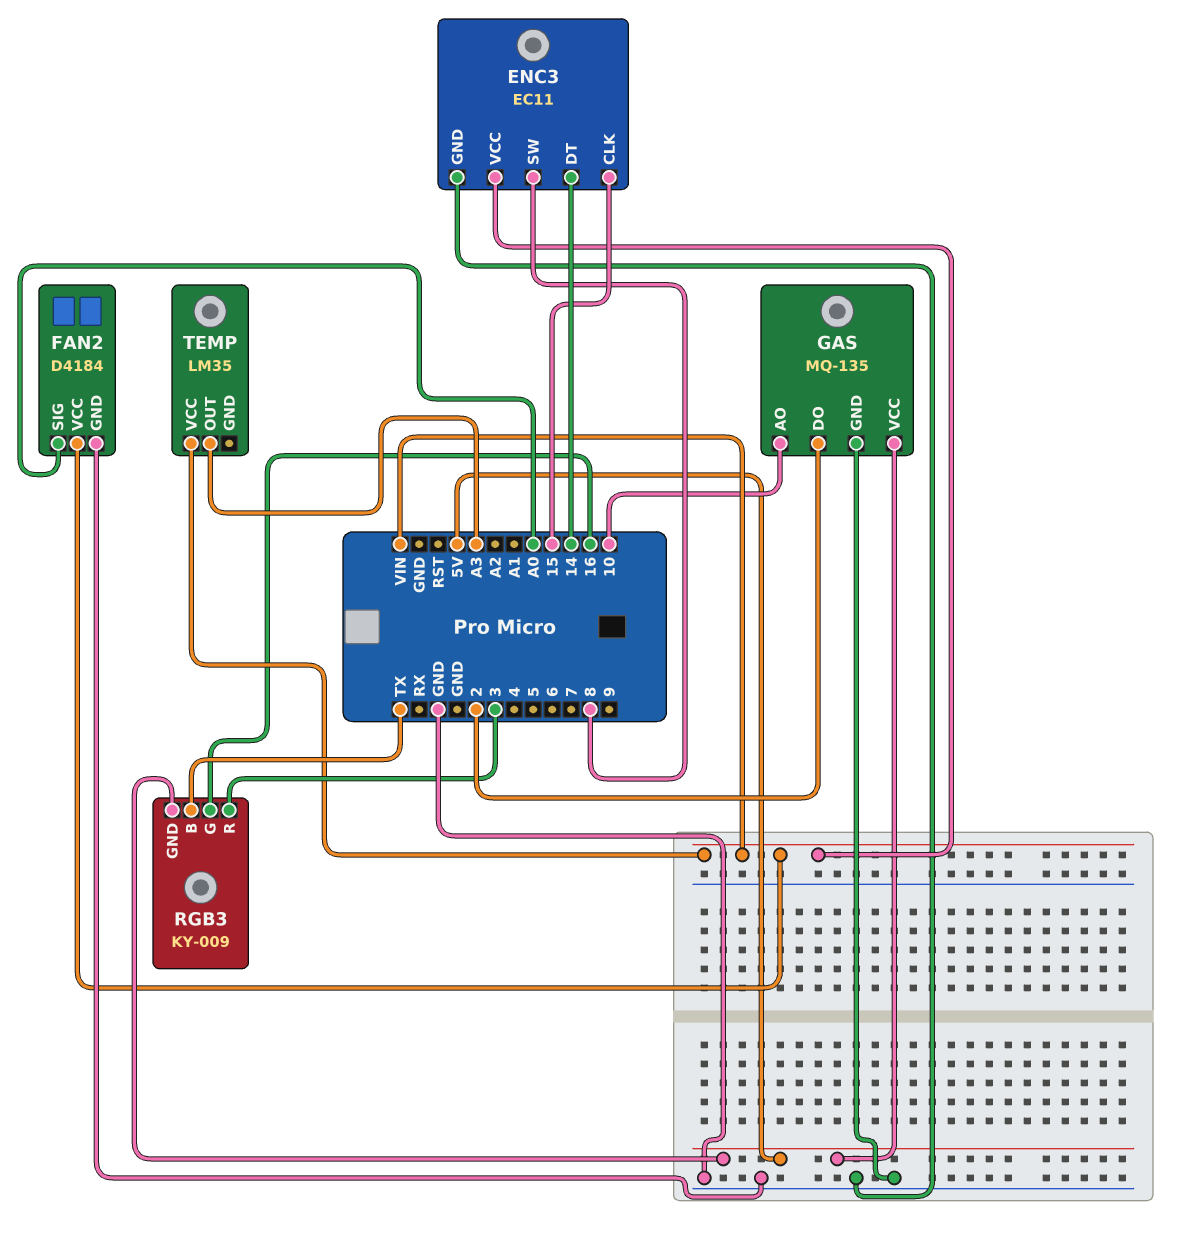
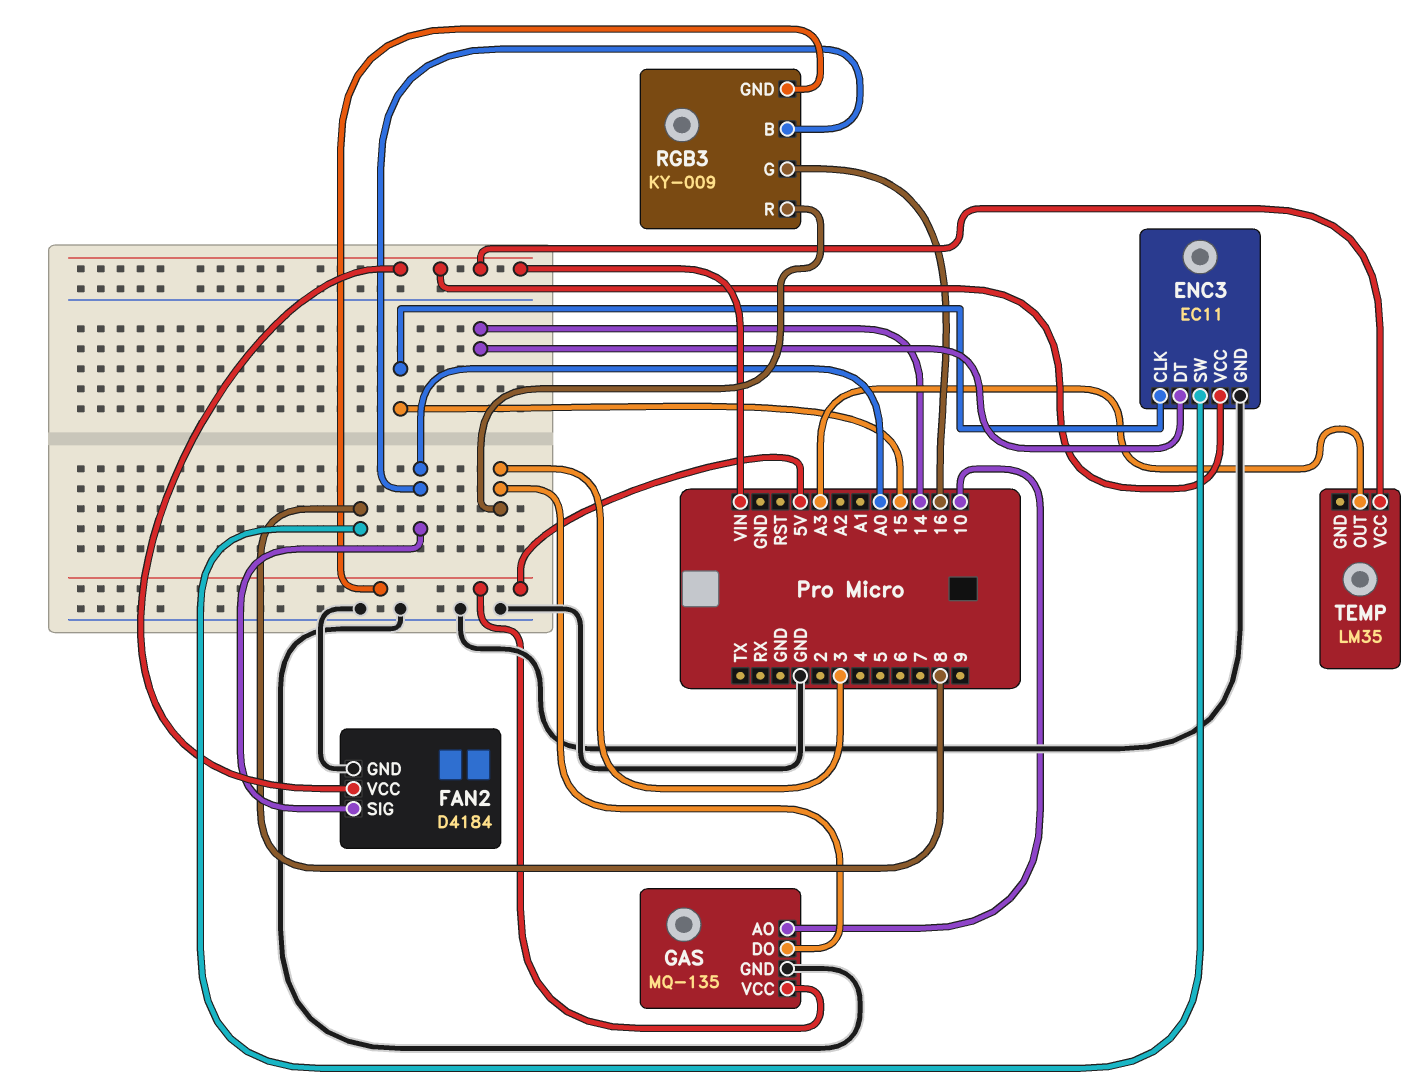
GAS pin DO: 2 -> 3
RGB3 pin B: TX -> A0

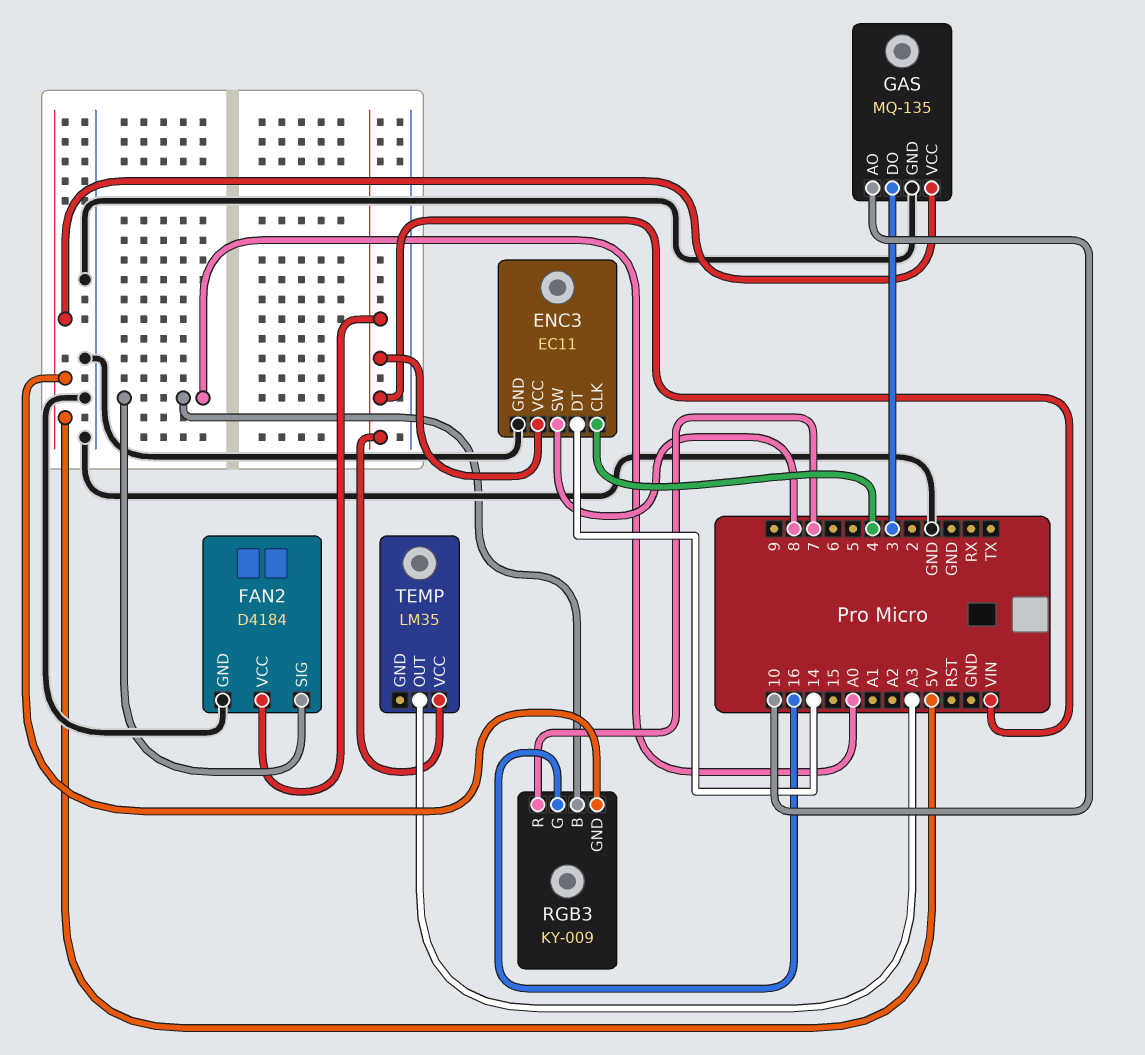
ENC3 pin CLK: 15 -> 4
RGB3 pin R: 3 -> 7

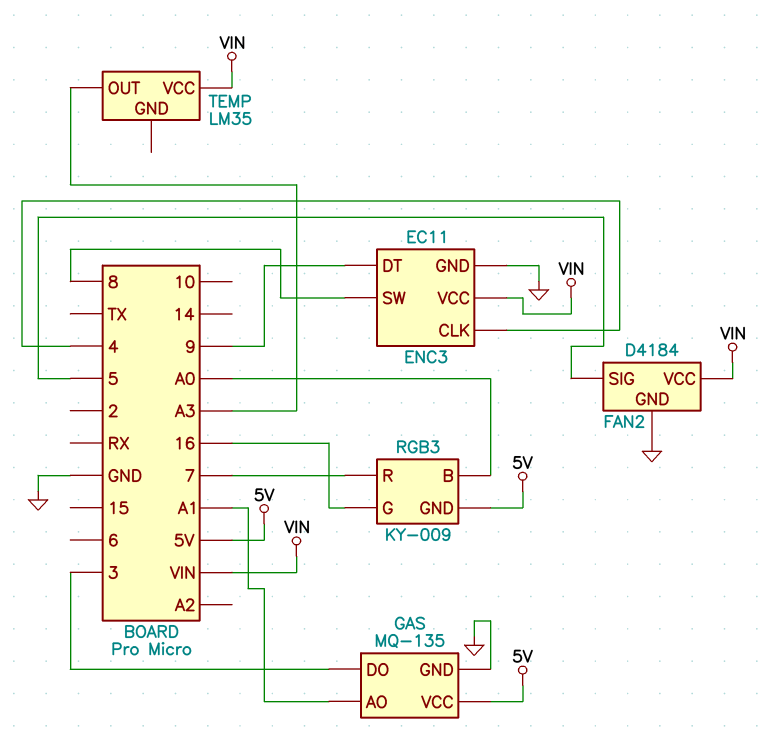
ENC3 pin DT: 14 -> 9
FAN2 pin SIG: A0 -> 5
GAS pin AO: 10 -> A1

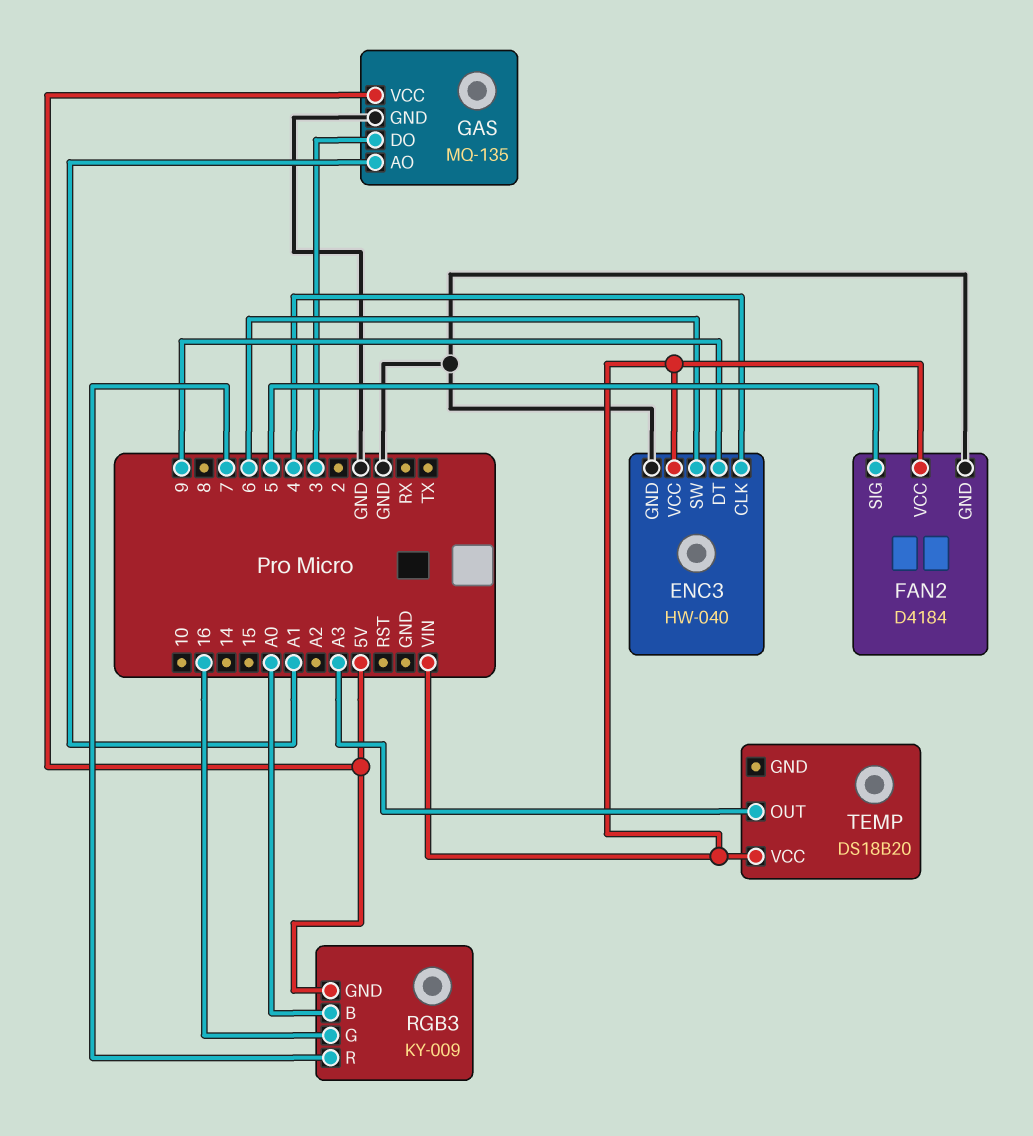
ENC3: EC11 -> HW-040
ENC3 pin SW: 8 -> 6
TEMP: LM35 -> DS18B20

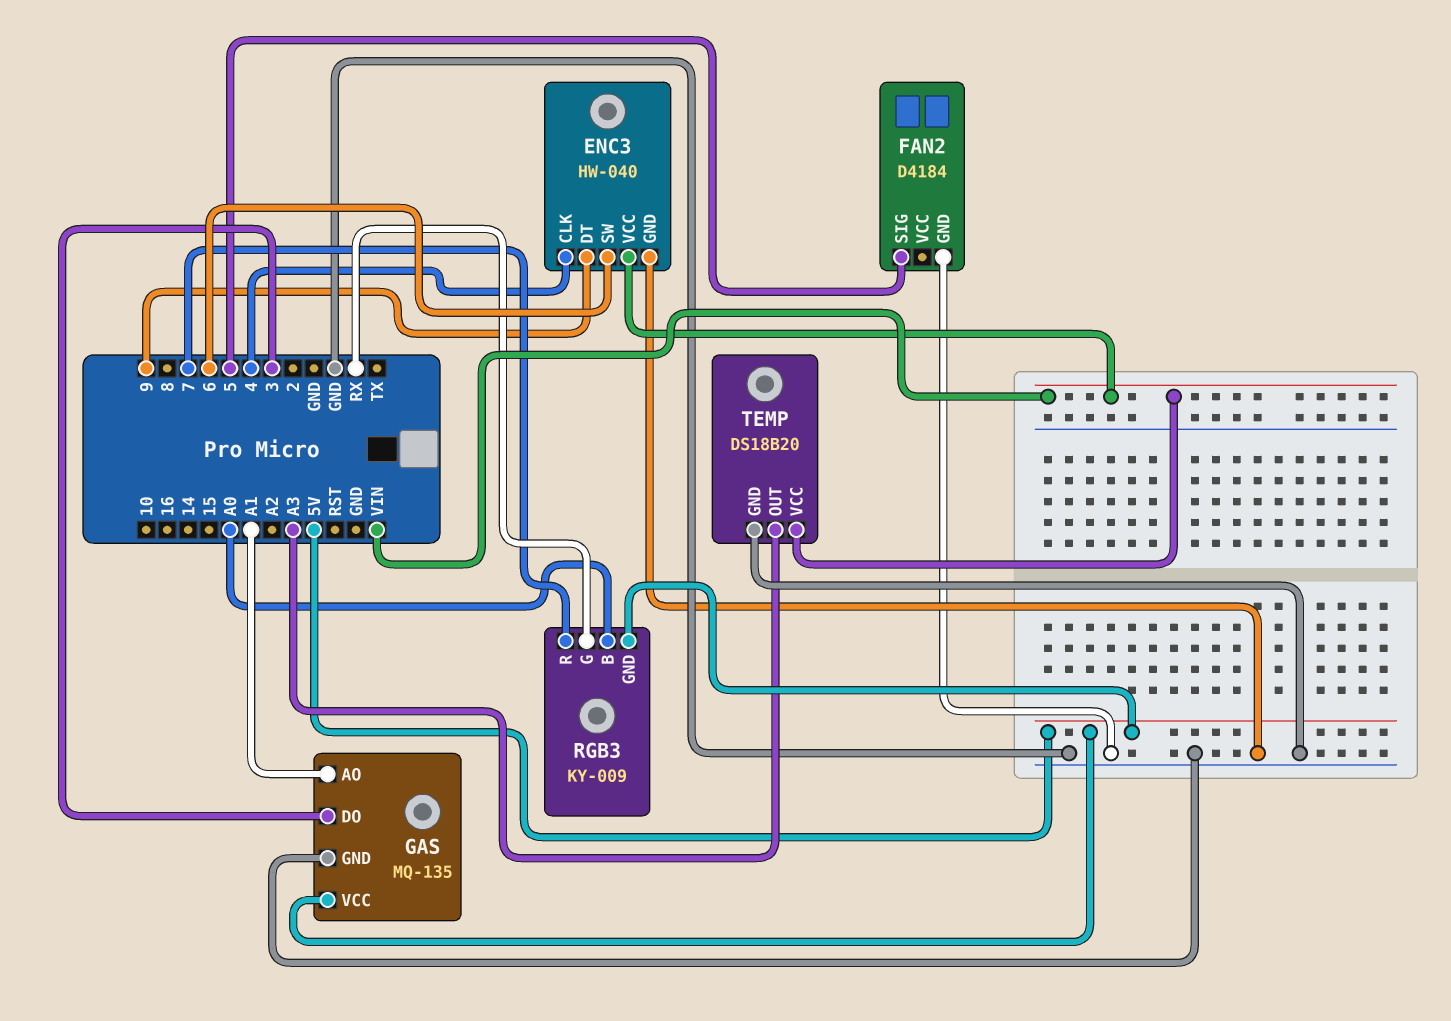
FAN2 pin VCC: VIN -> none
RGB3 pin G: 16 -> RX
TEMP pin GND: none -> GND

